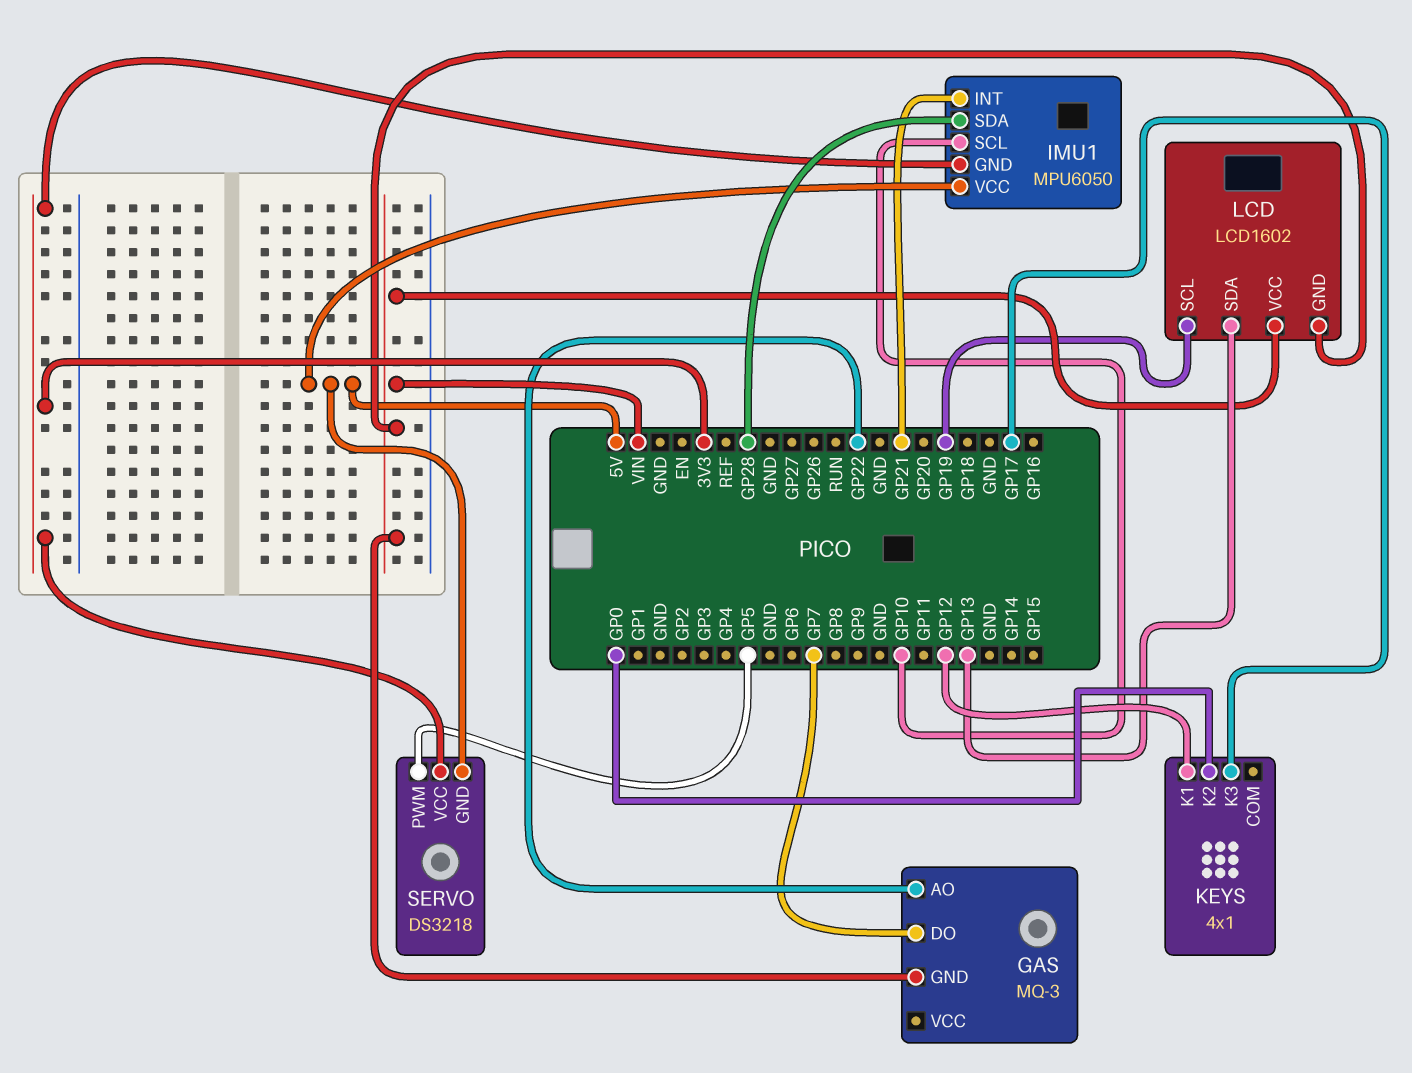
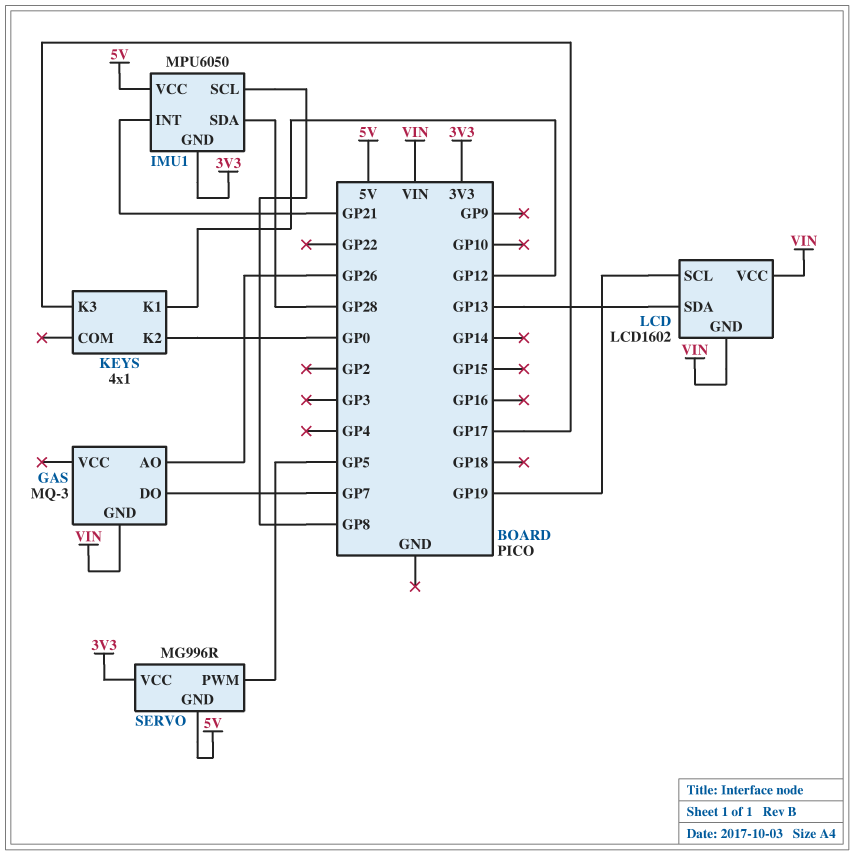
GAS pin AO: GP22 -> GP26
IMU1 pin SCL: GP10 -> GP8
SERVO: DS3218 -> MG996R

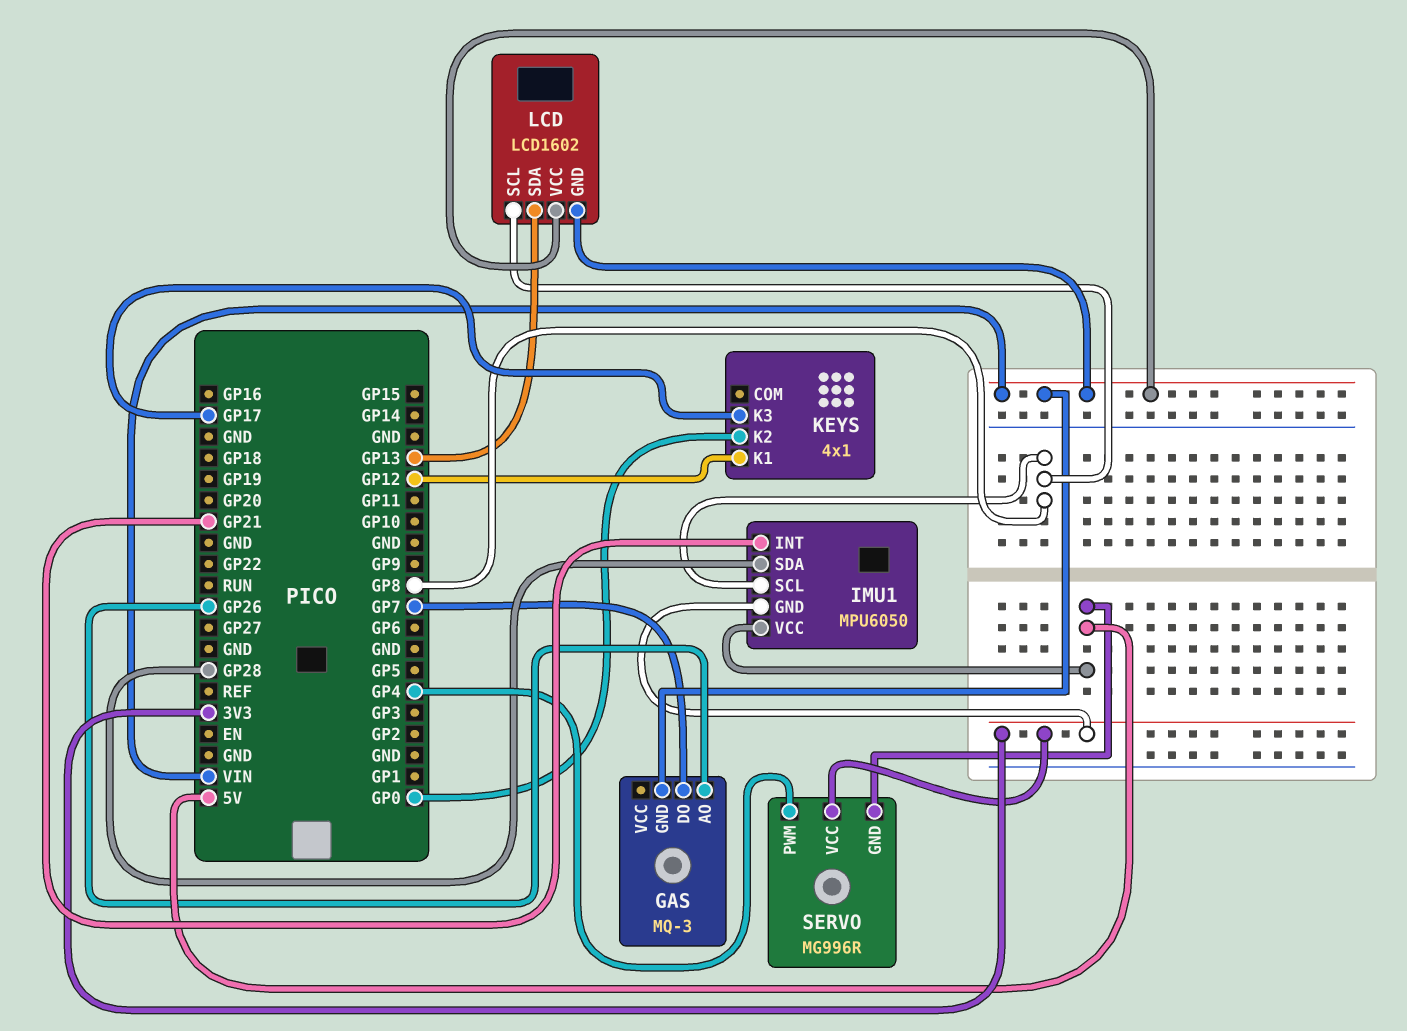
LCD pin SCL: GP19 -> GP8
SERVO pin PWM: GP5 -> GP4

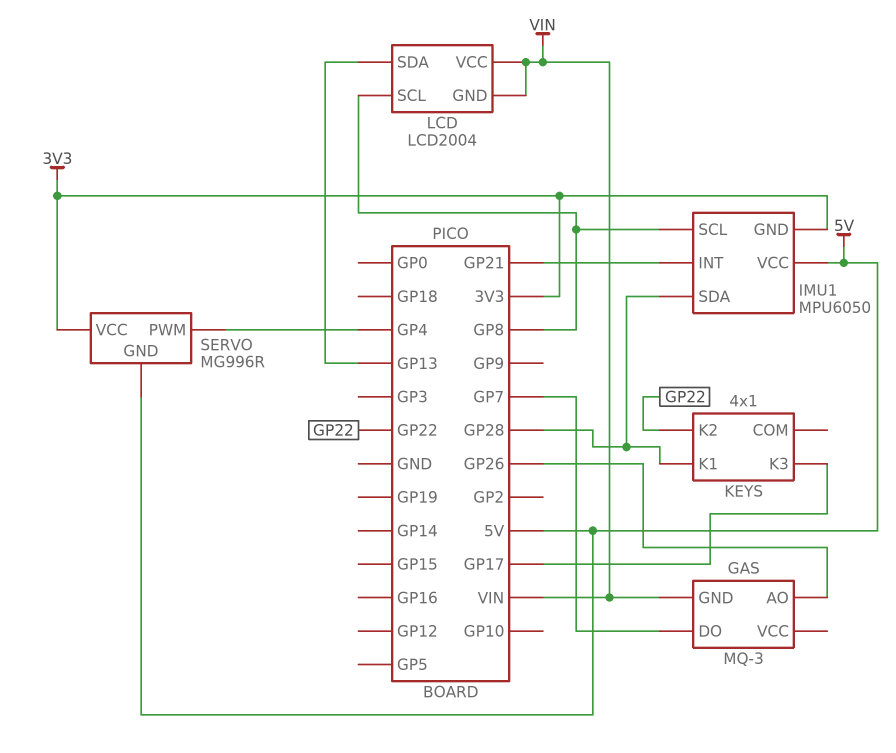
KEYS pin K1: GP12 -> GP28
KEYS pin K2: GP0 -> GP22
LCD: LCD1602 -> LCD2004

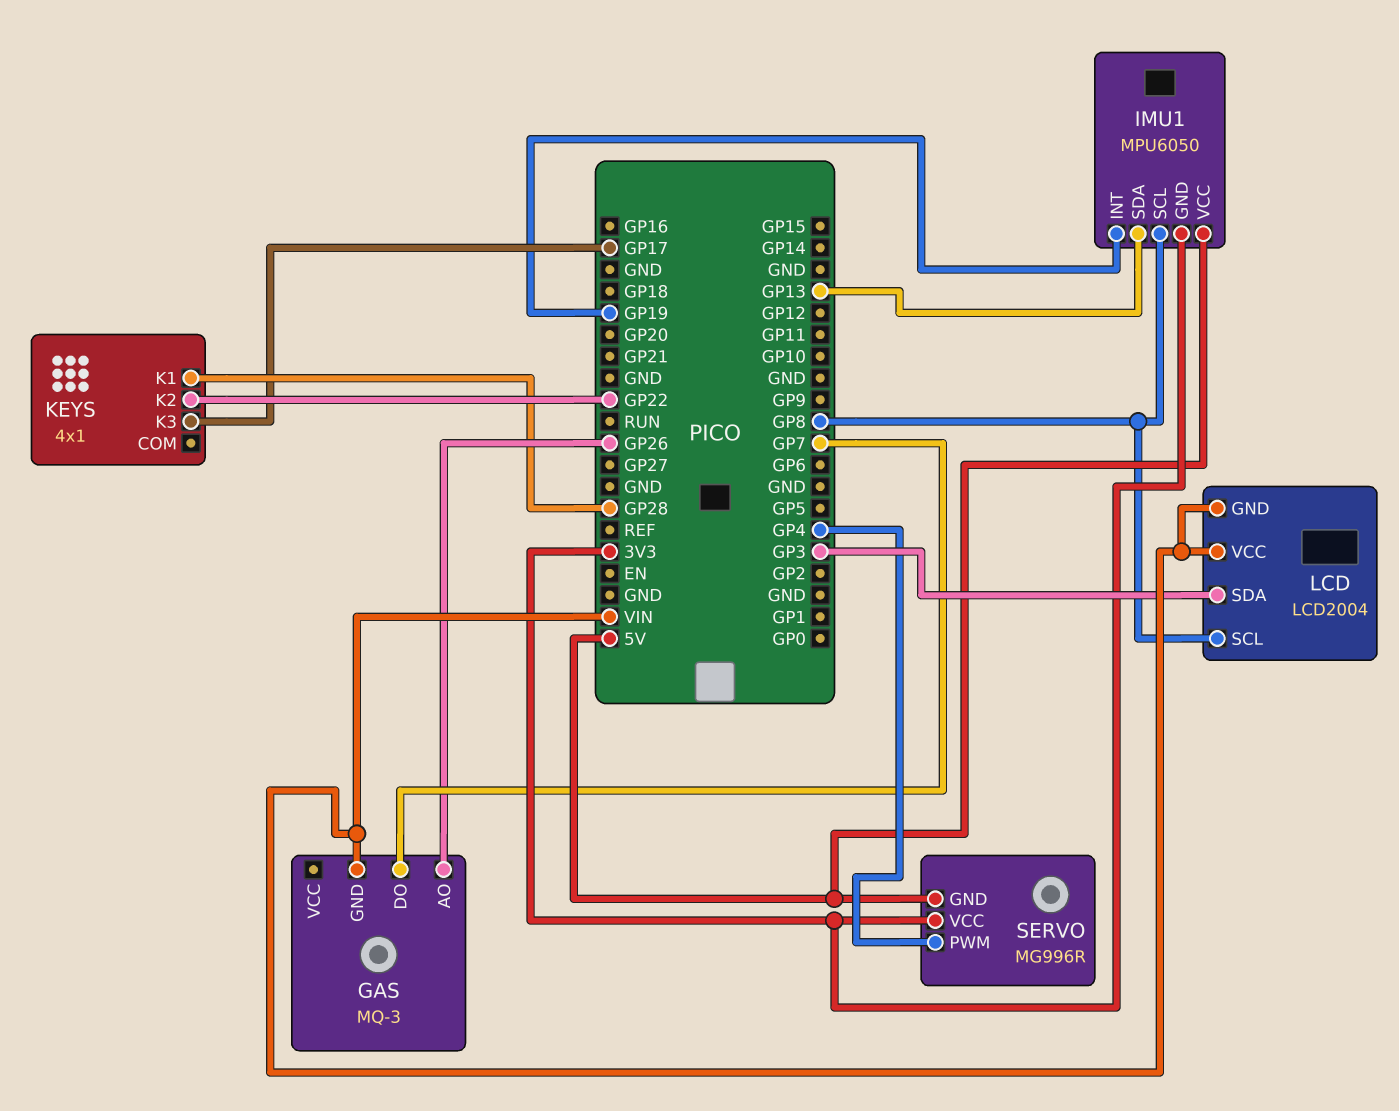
IMU1 pin INT: GP21 -> GP19
IMU1 pin SDA: GP28 -> GP13
LCD pin SDA: GP13 -> GP3

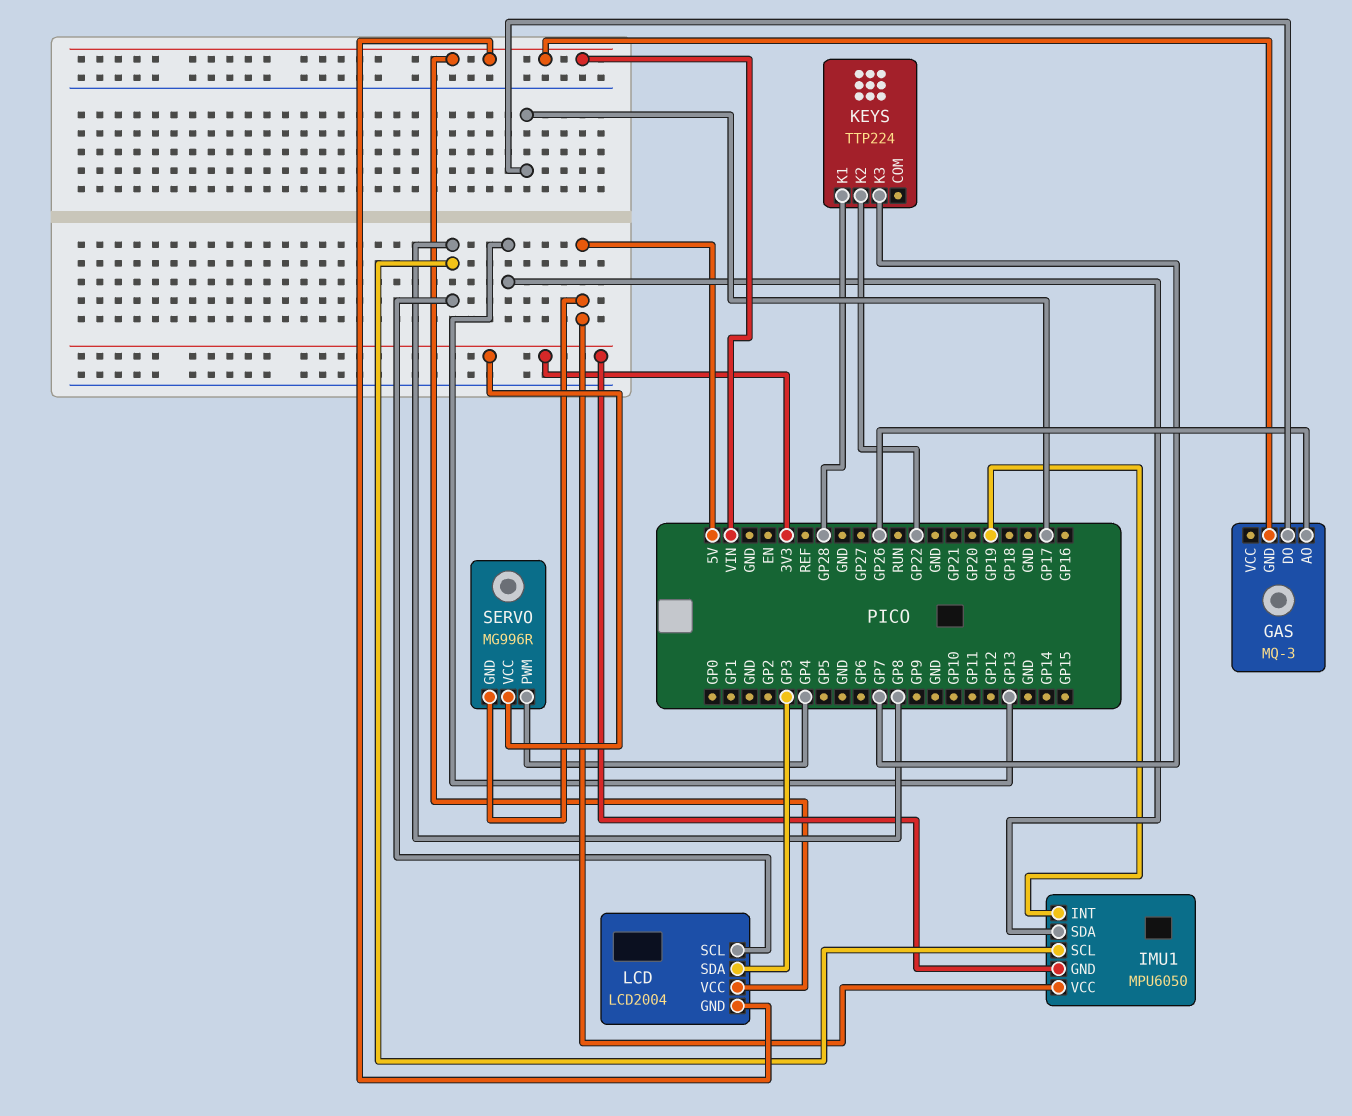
GAS pin DO: GP7 -> GP17
KEYS: 4x1 -> TTP224
KEYS pin K3: GP17 -> GP7

